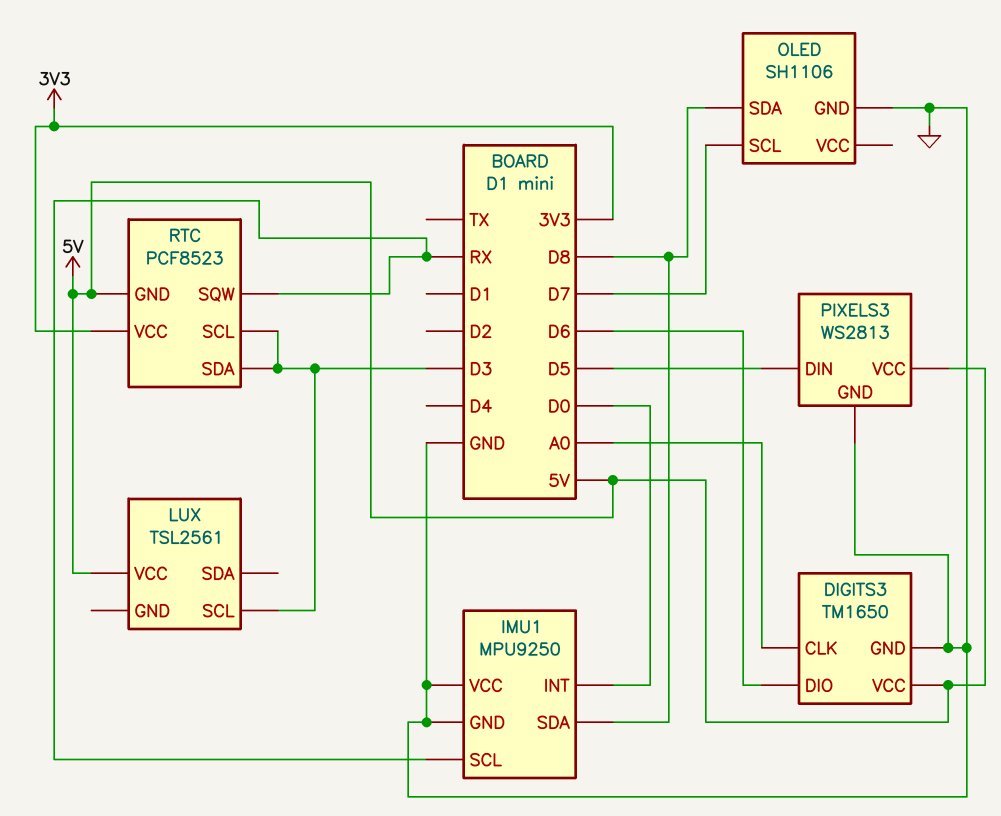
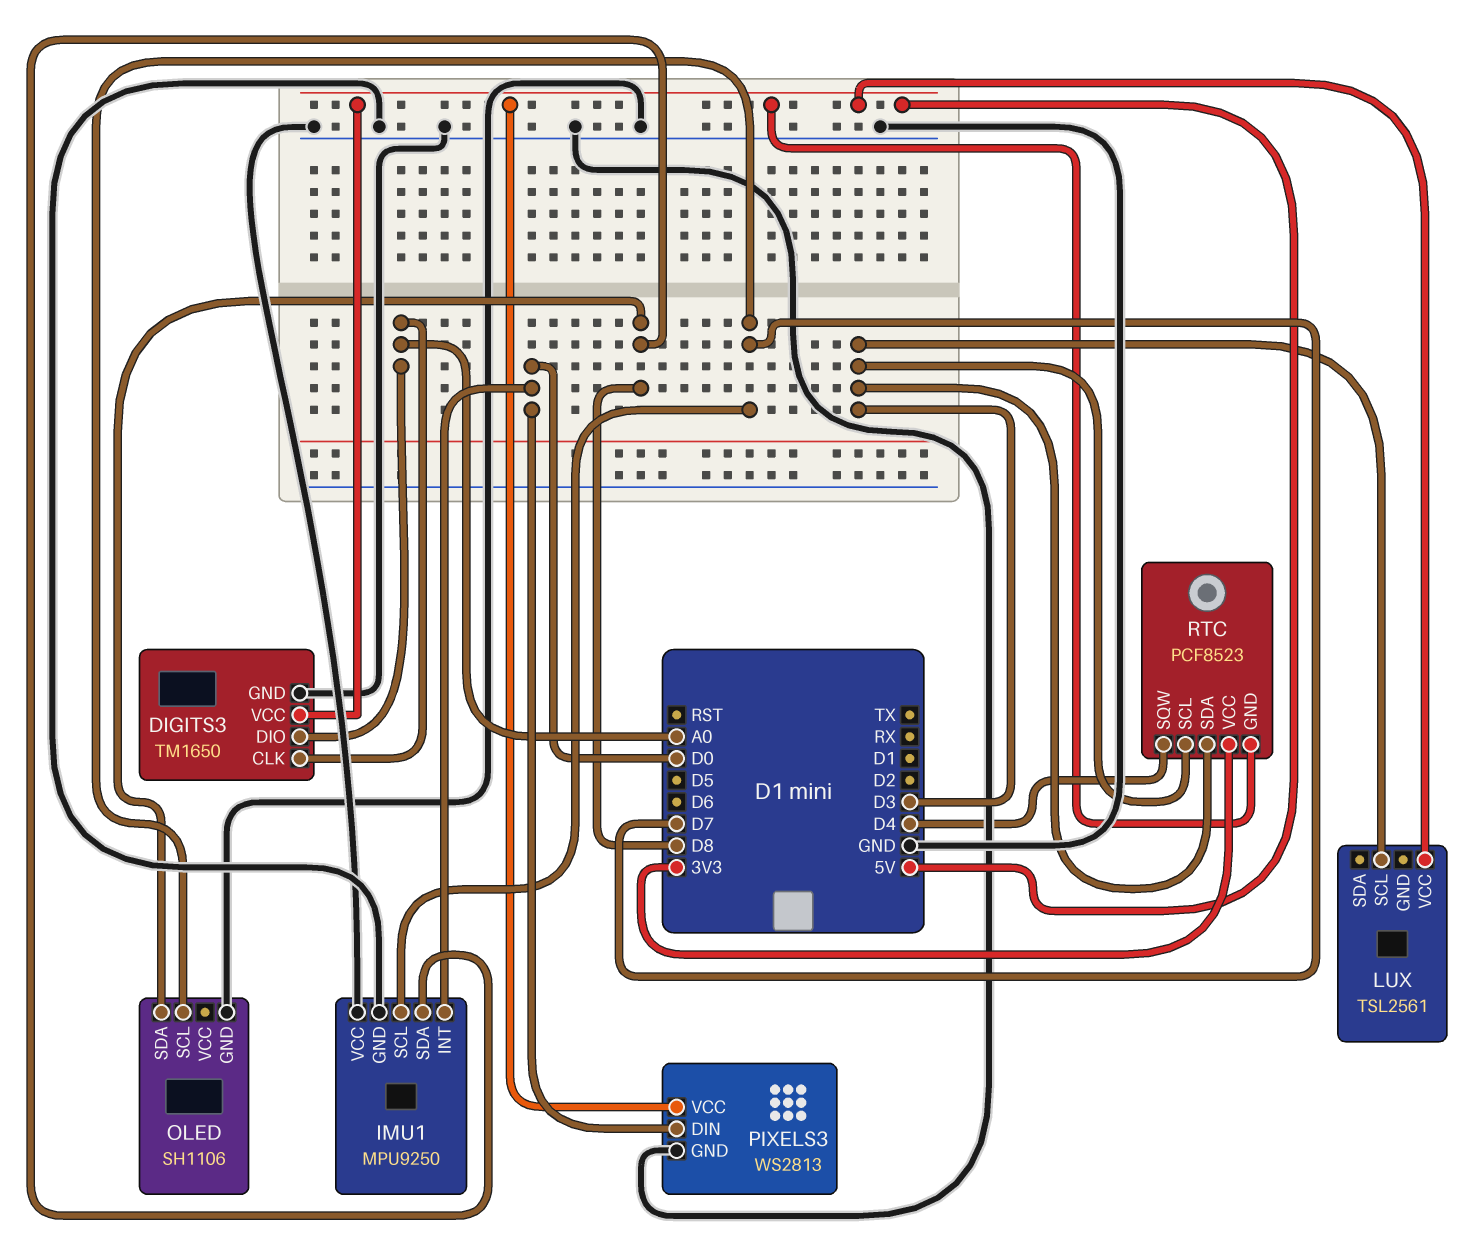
DIGITS3 pin DIO: D6 -> A0
IMU1 pin SCL: RX -> D7
PIXELS3 pin DIN: D5 -> D0
RTC pin SQW: RX -> D4

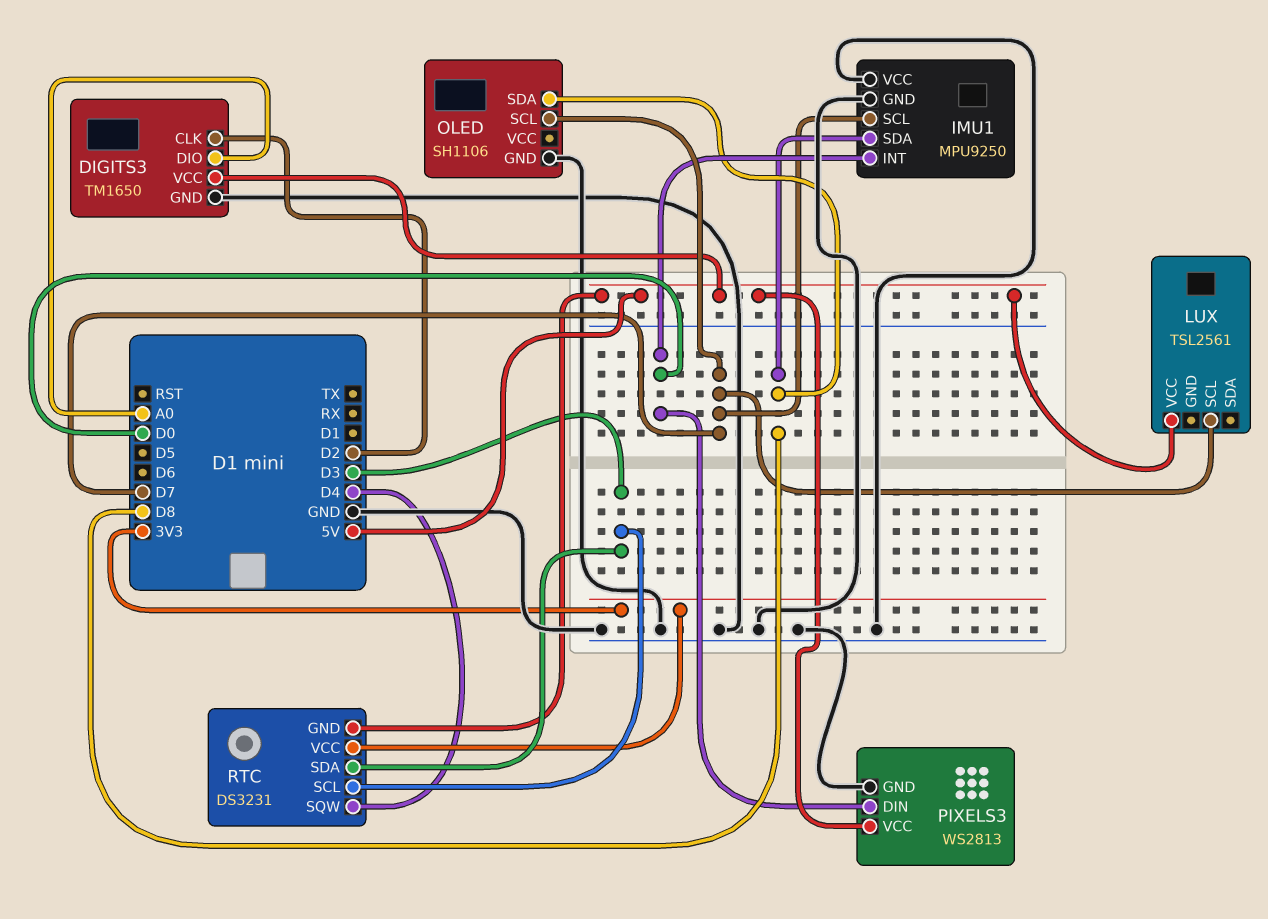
DIGITS3 pin CLK: A0 -> D2
LUX pin SCL: D3 -> D7
RTC: PCF8523 -> DS3231

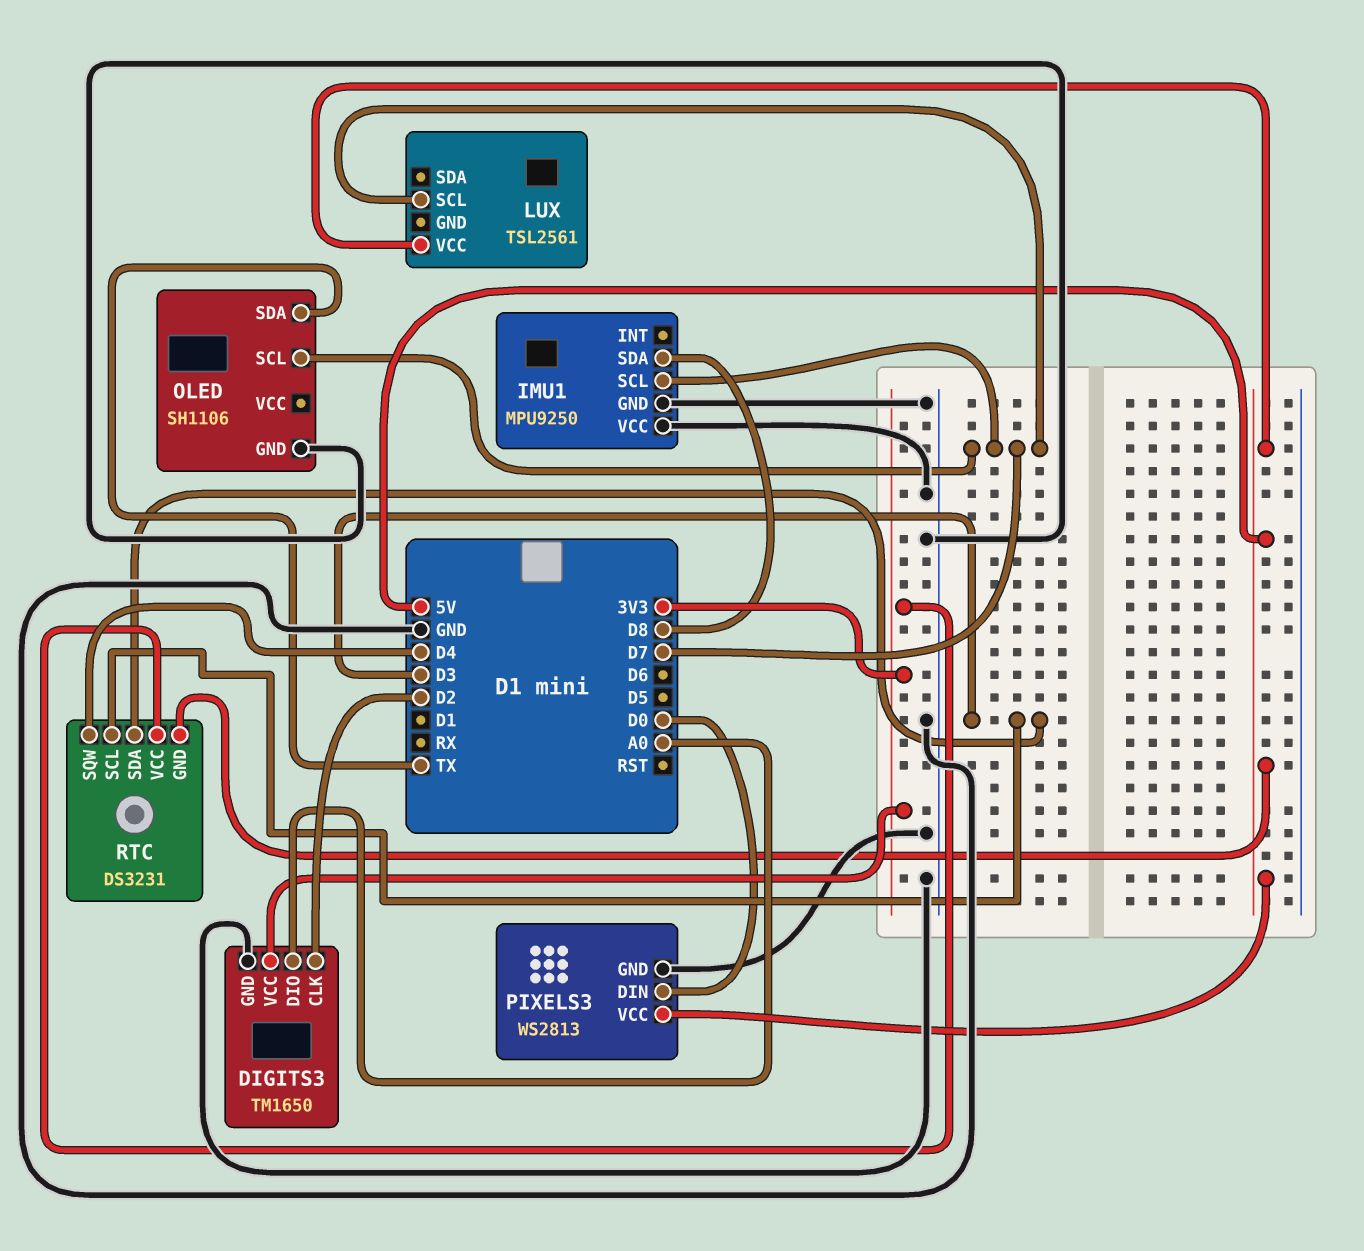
DIGITS3 pin VCC: 5V -> 3V3
IMU1 pin INT: D0 -> none
OLED pin SDA: D8 -> TX

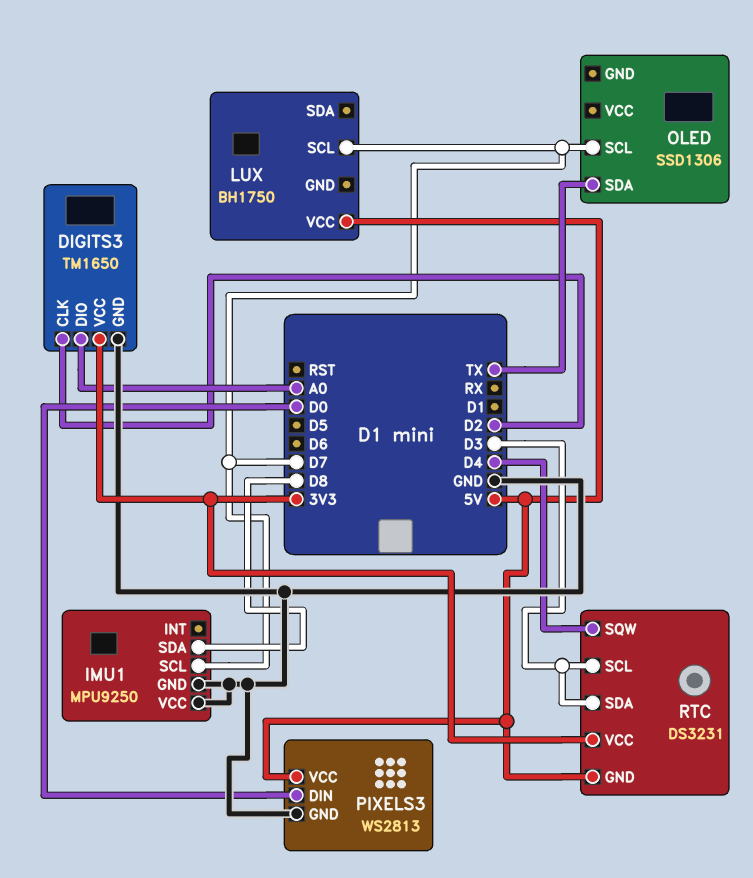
LUX: TSL2561 -> BH1750
OLED: SH1106 -> SSD1306
OLED pin GND: GND -> none

